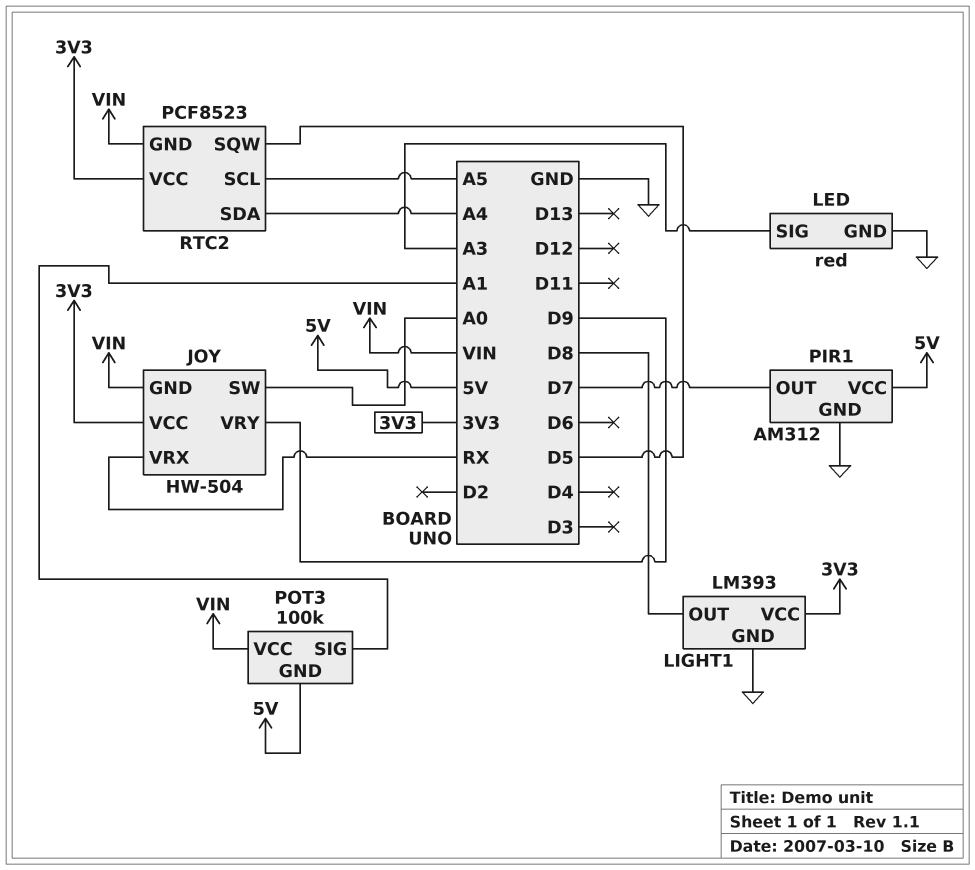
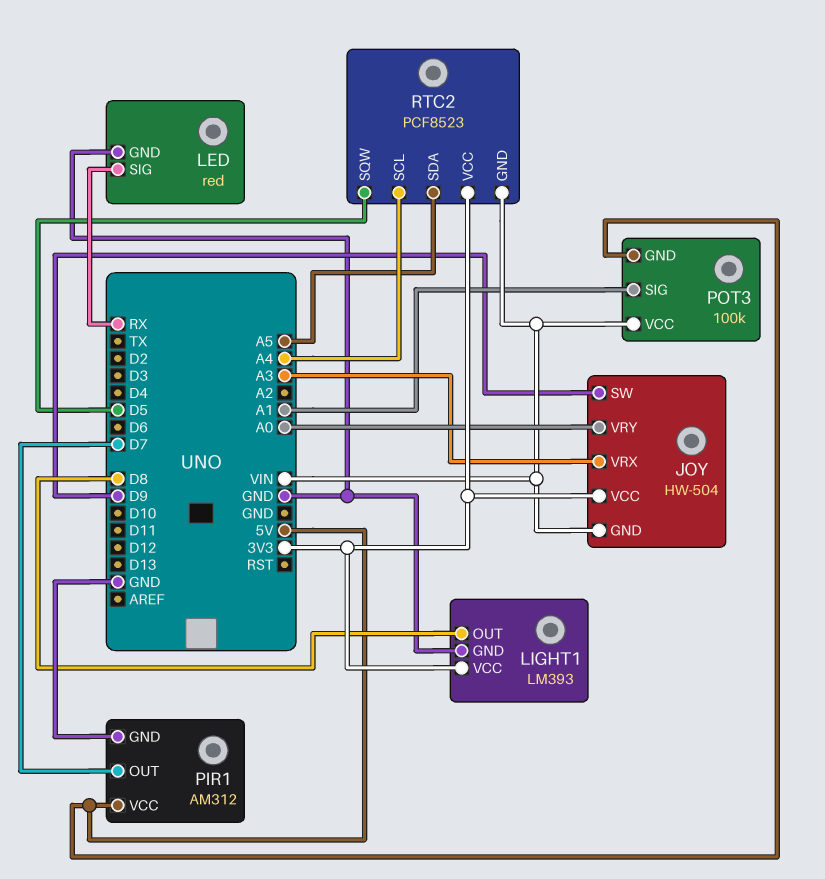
JOY pin SW: A0 -> D9
JOY pin VRX: RX -> A3
JOY pin VRY: D9 -> A0
LED pin SIG: A3 -> RX
RTC2 pin SCL: A5 -> A4
RTC2 pin SDA: A4 -> A5

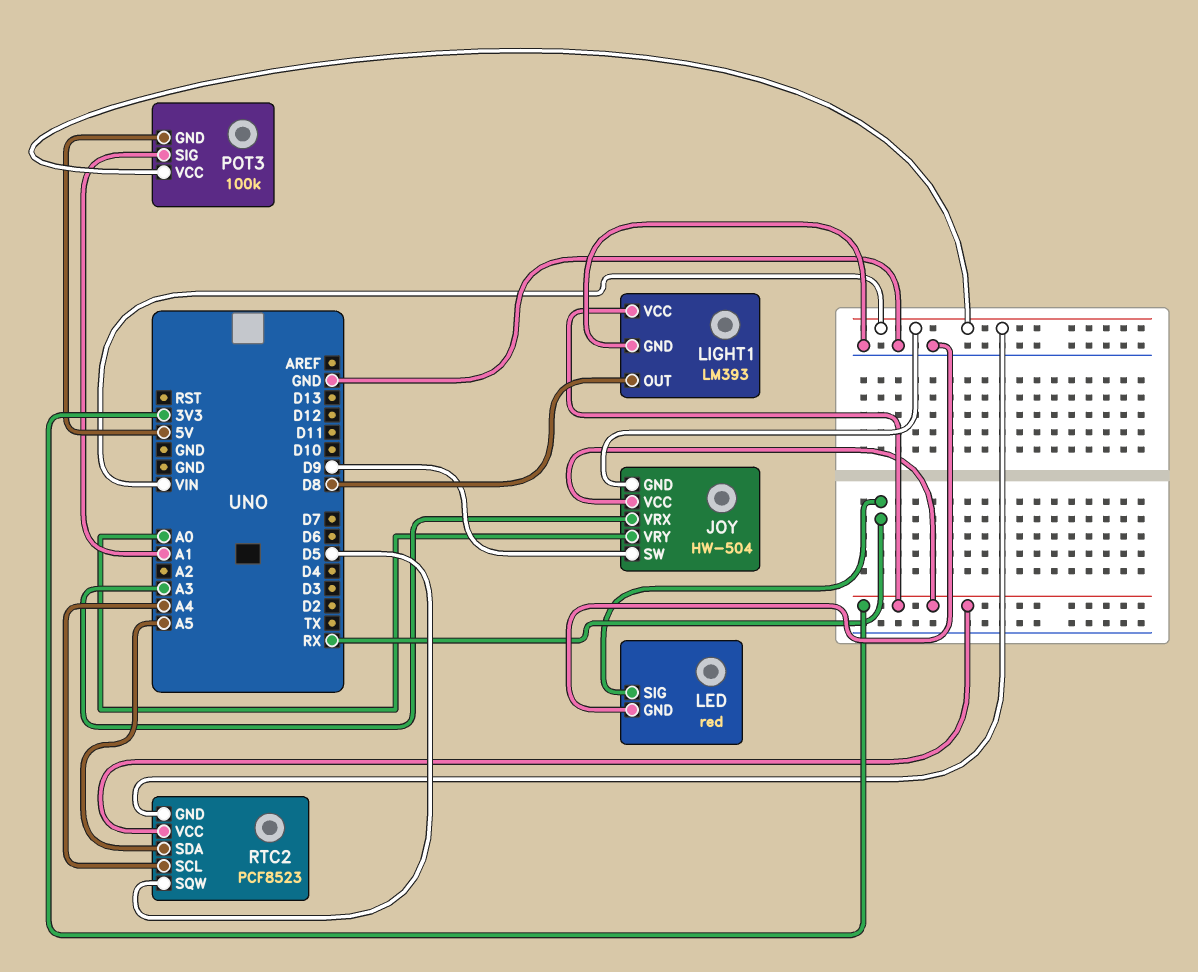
PIR1: AM312 -> none
PIR1 pin GND: GND -> none
PIR1 pin OUT: D7 -> none
PIR1 pin VCC: 5V -> none

